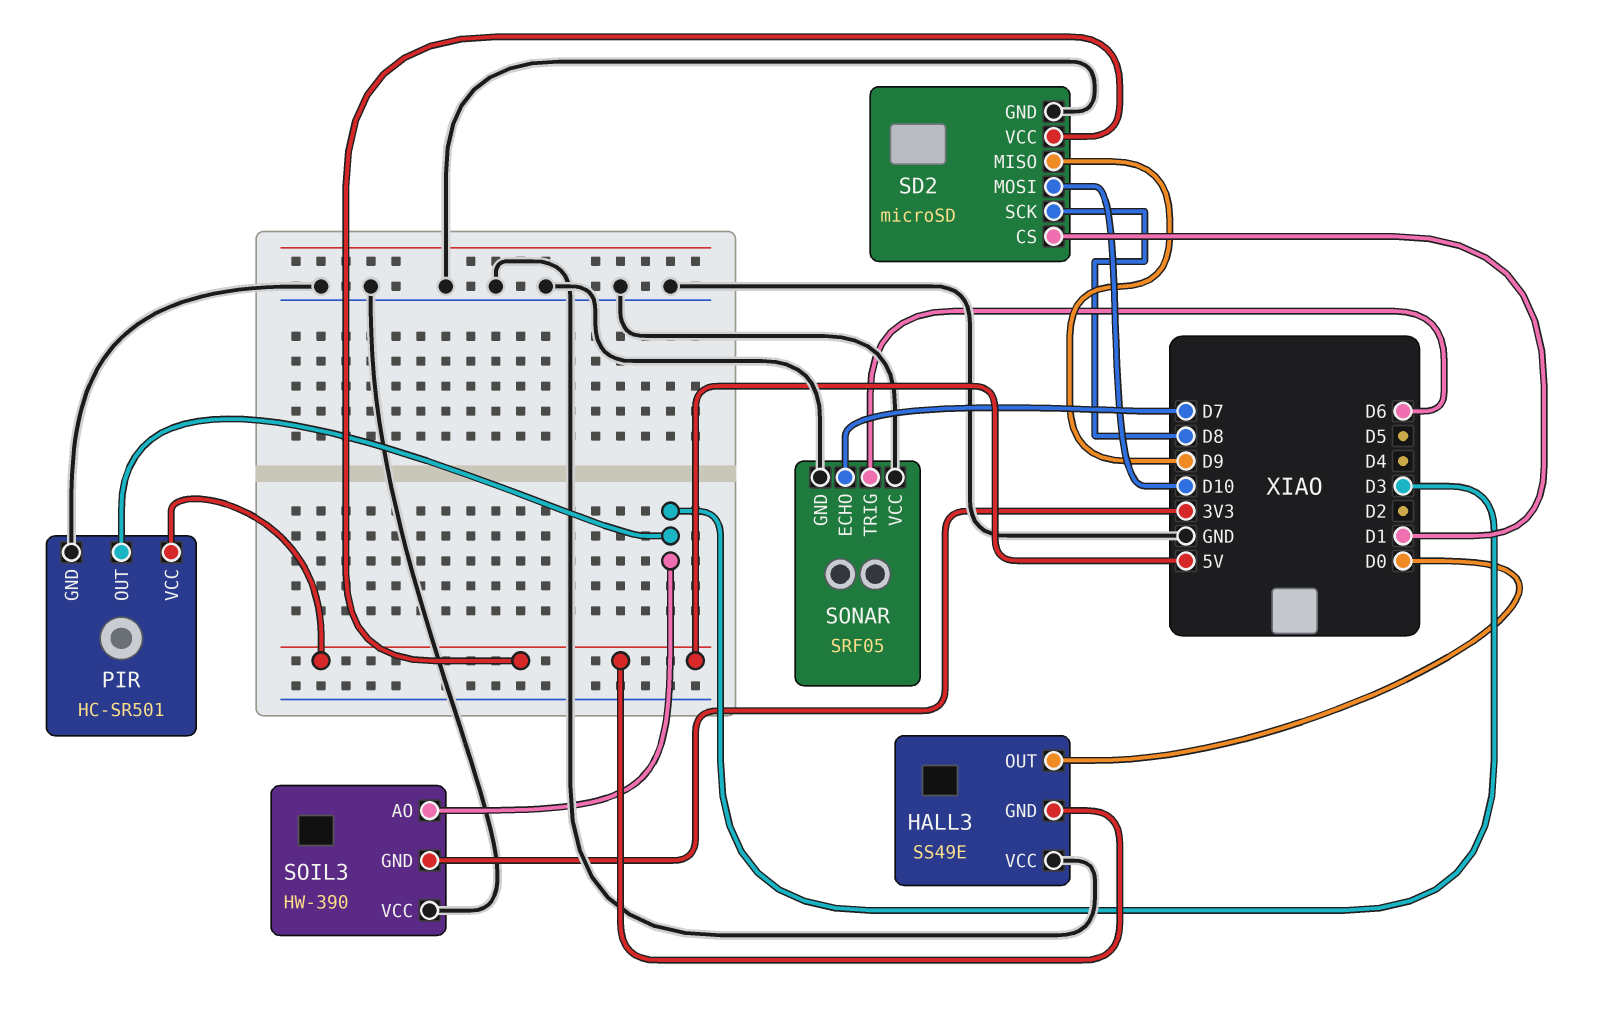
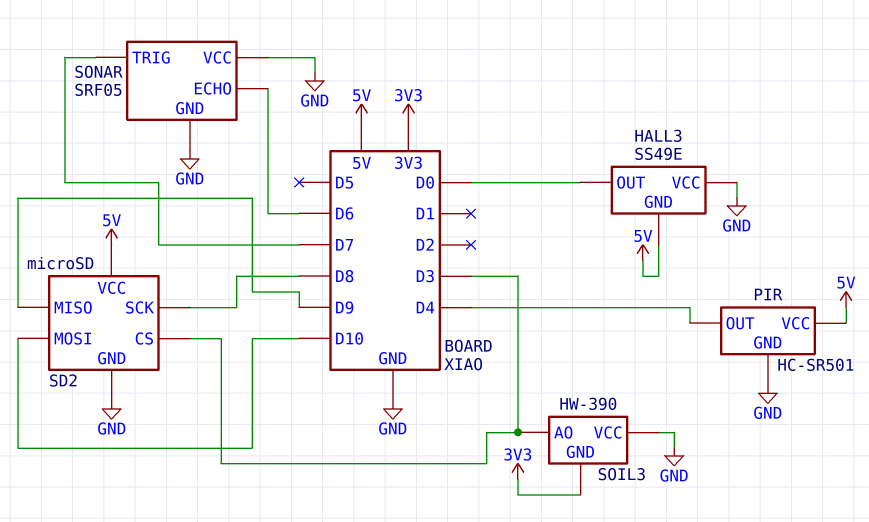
PIR pin OUT: D3 -> D4
SD2 pin CS: D1 -> D3
SONAR pin ECHO: D7 -> D6
SONAR pin TRIG: D6 -> D7

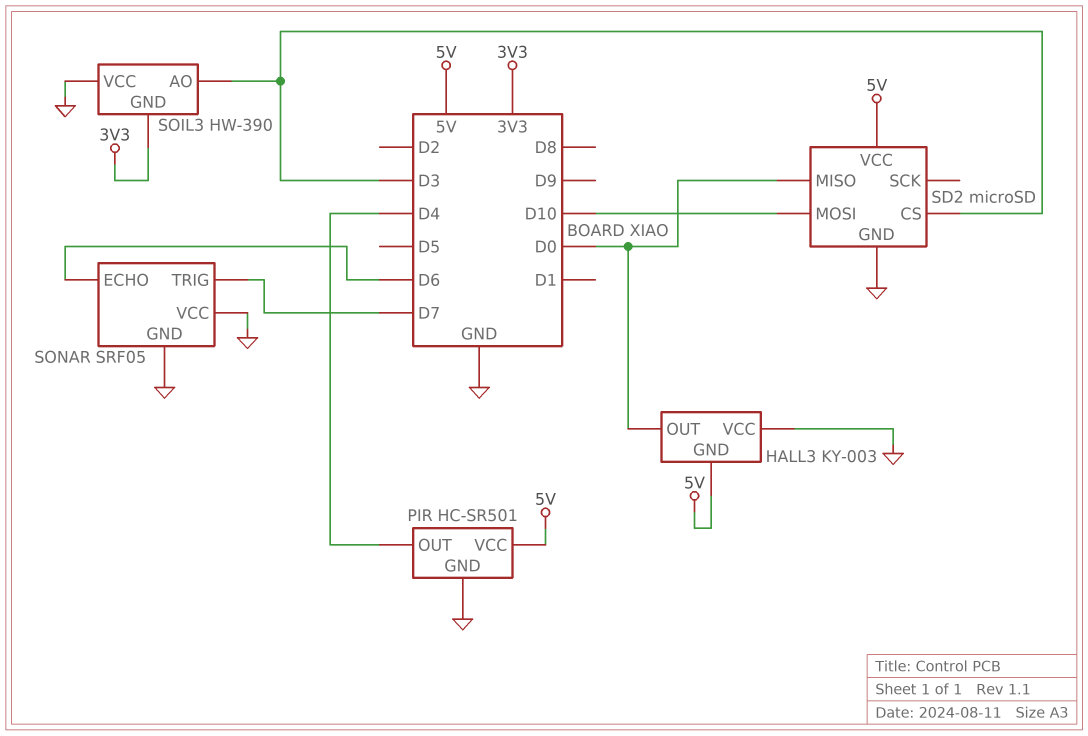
HALL3: SS49E -> KY-003
SD2 pin MISO: D9 -> D0
SD2 pin SCK: D8 -> none

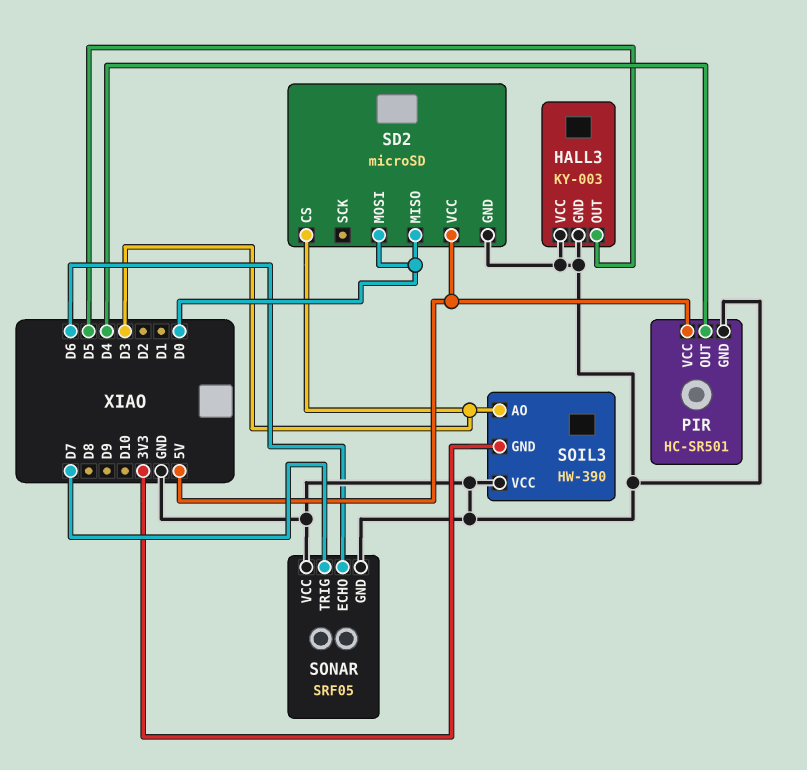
HALL3 pin GND: 5V -> GND
HALL3 pin OUT: D0 -> D5
SD2 pin MOSI: D10 -> D0

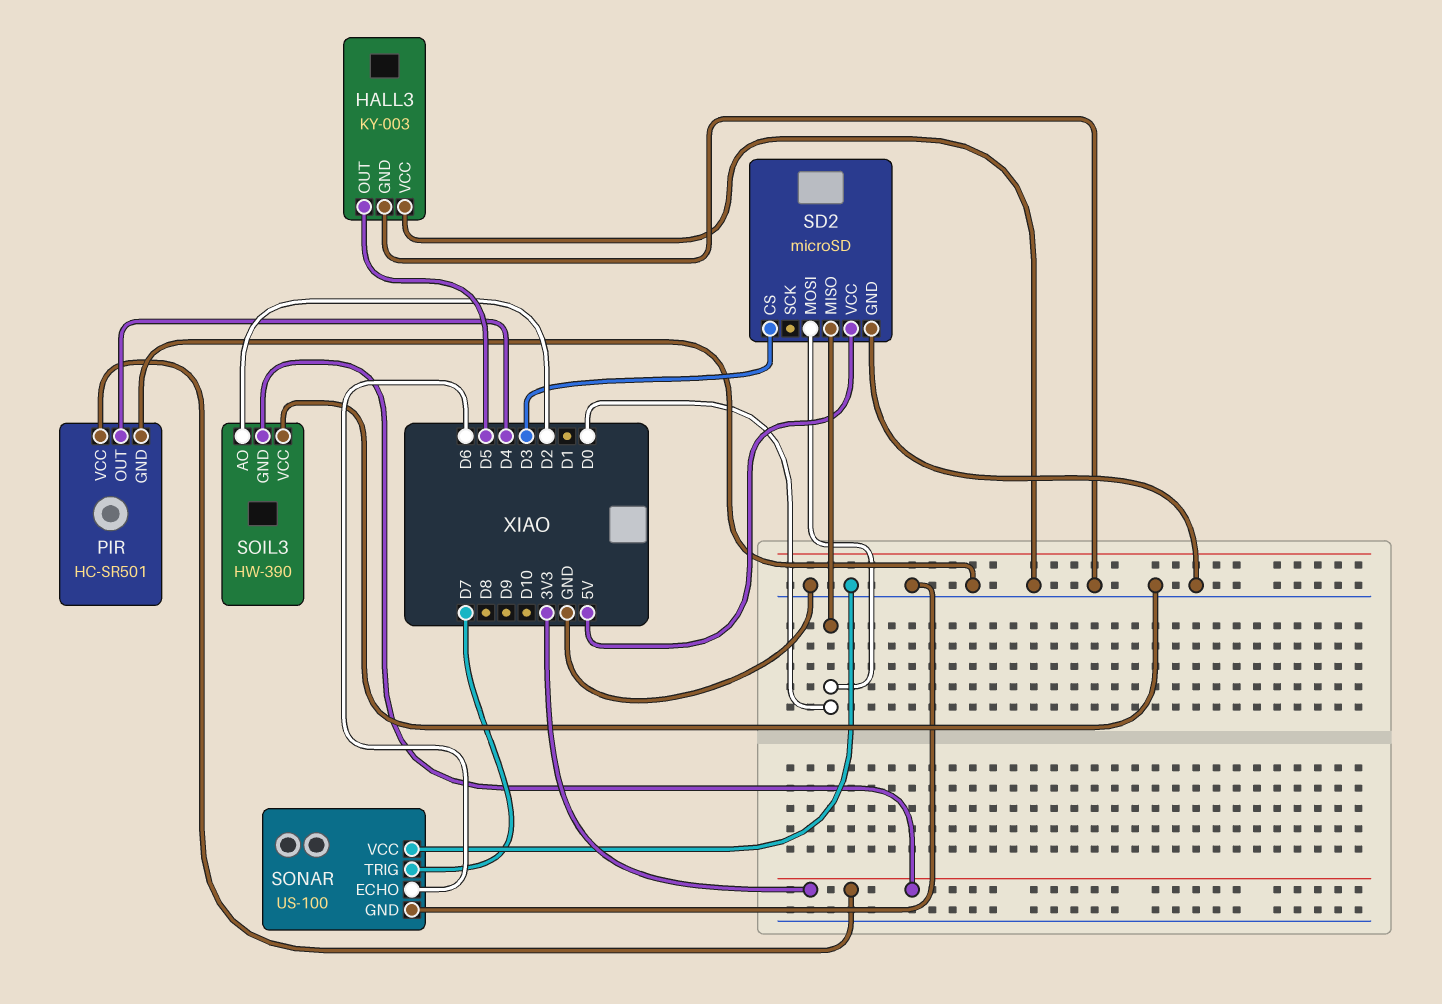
PIR pin VCC: 5V -> 3V3
SOIL3 pin AO: D3 -> D2
SONAR: SRF05 -> US-100

